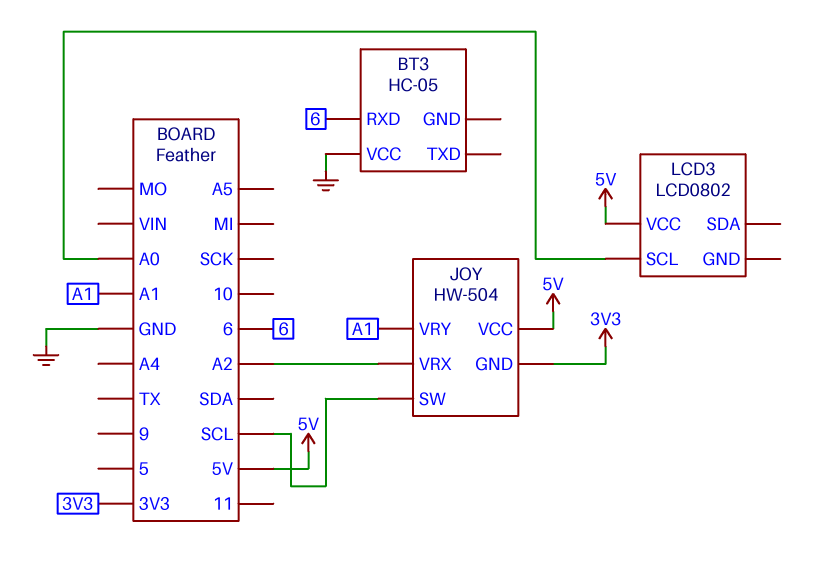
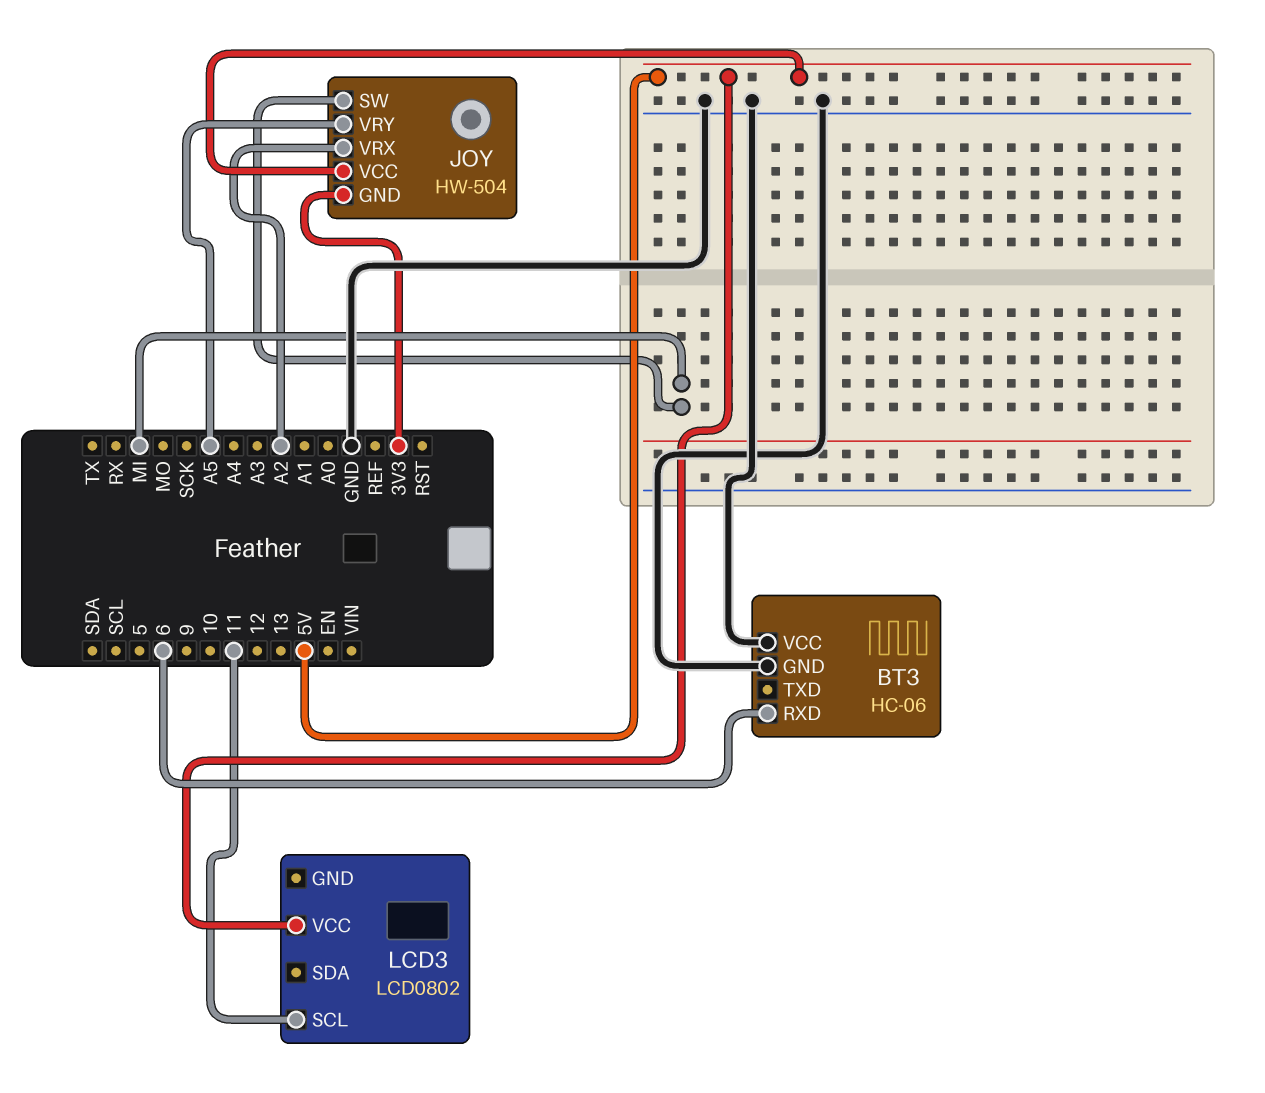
BT3: HC-05 -> HC-06
BT3 pin GND: none -> GND
JOY pin SW: SCL -> MI
JOY pin VRY: A1 -> A5
LCD3 pin SCL: A0 -> 11

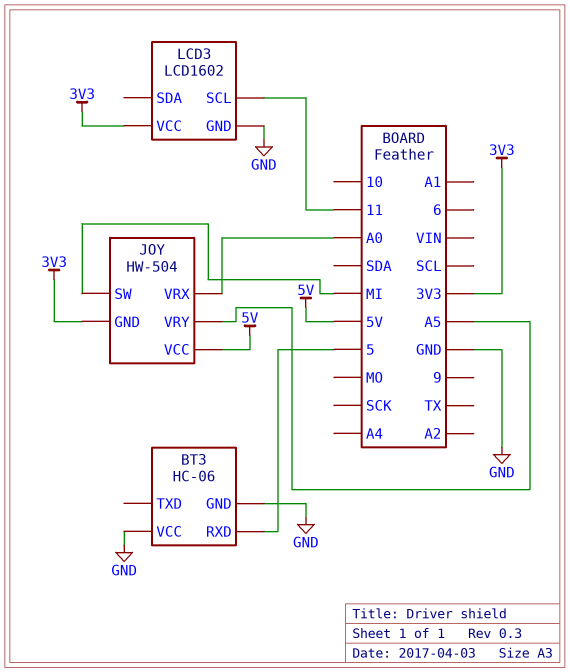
BT3 pin RXD: 6 -> 5
JOY pin VRX: A2 -> A0
LCD3: LCD0802 -> LCD1602
LCD3 pin GND: none -> GND
LCD3 pin VCC: 5V -> 3V3

